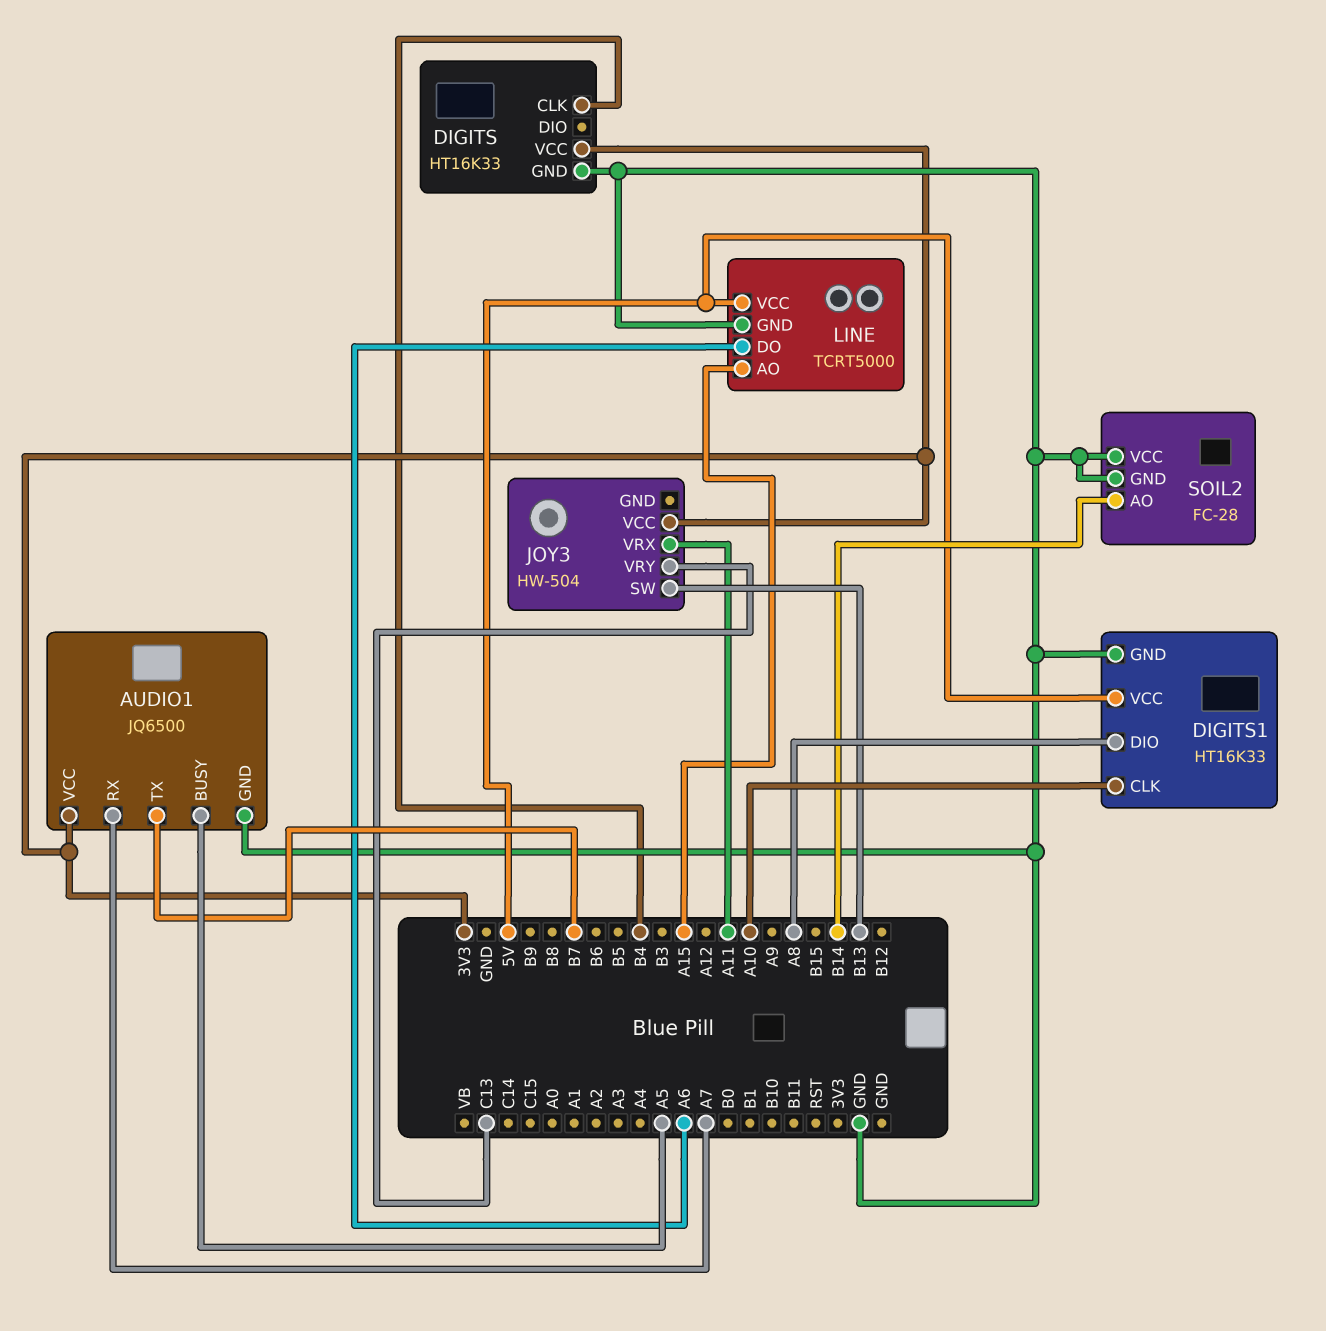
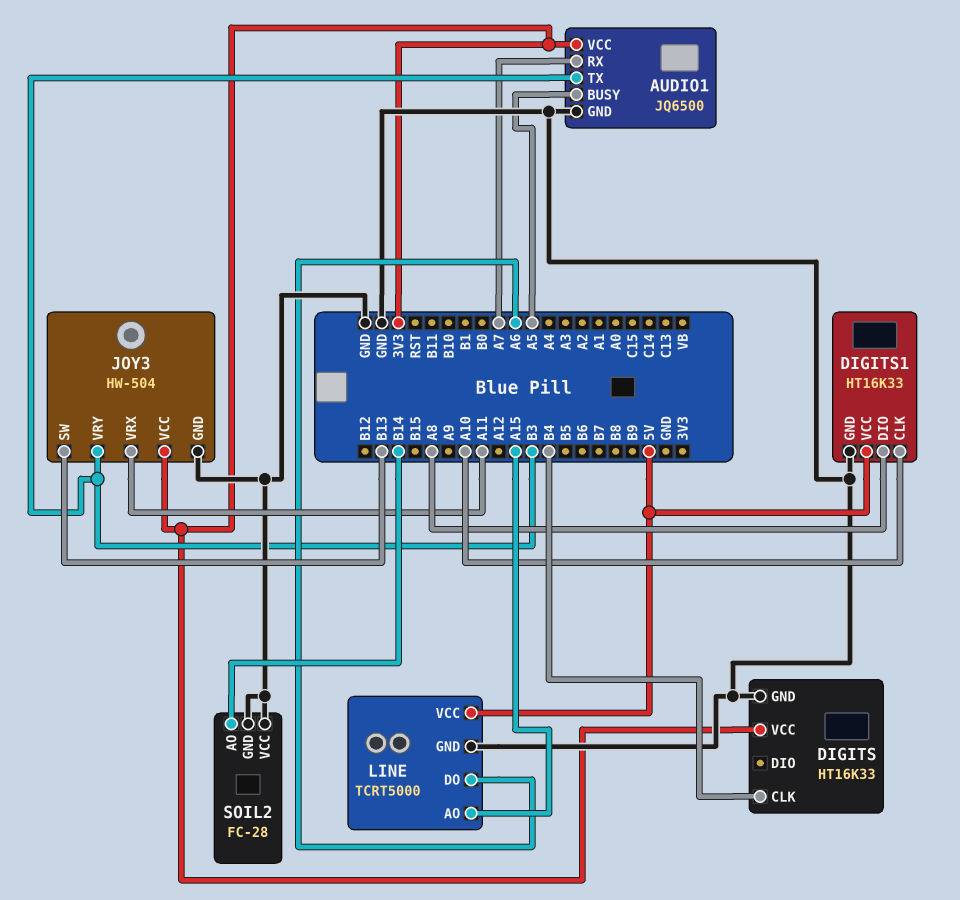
AUDIO1 pin TX: B7 -> B3
JOY3 pin GND: none -> GND
JOY3 pin VRY: C13 -> B3

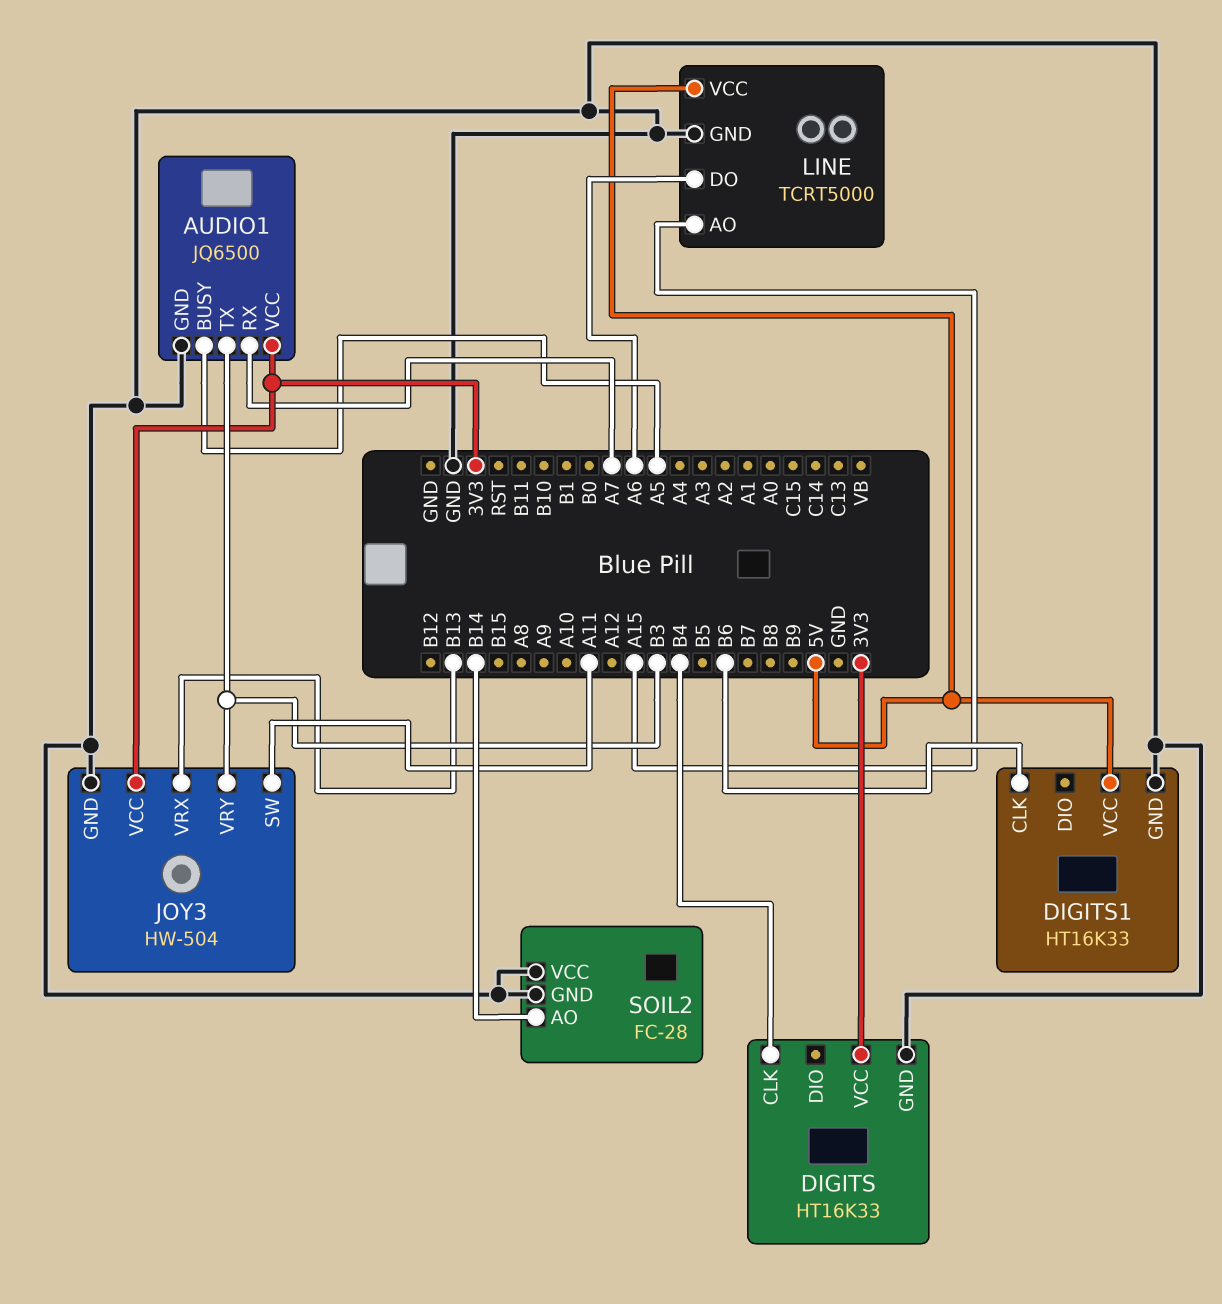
DIGITS1 pin CLK: A10 -> B6
DIGITS1 pin DIO: A8 -> none
JOY3 pin SW: B13 -> A11
JOY3 pin VRX: A11 -> B13

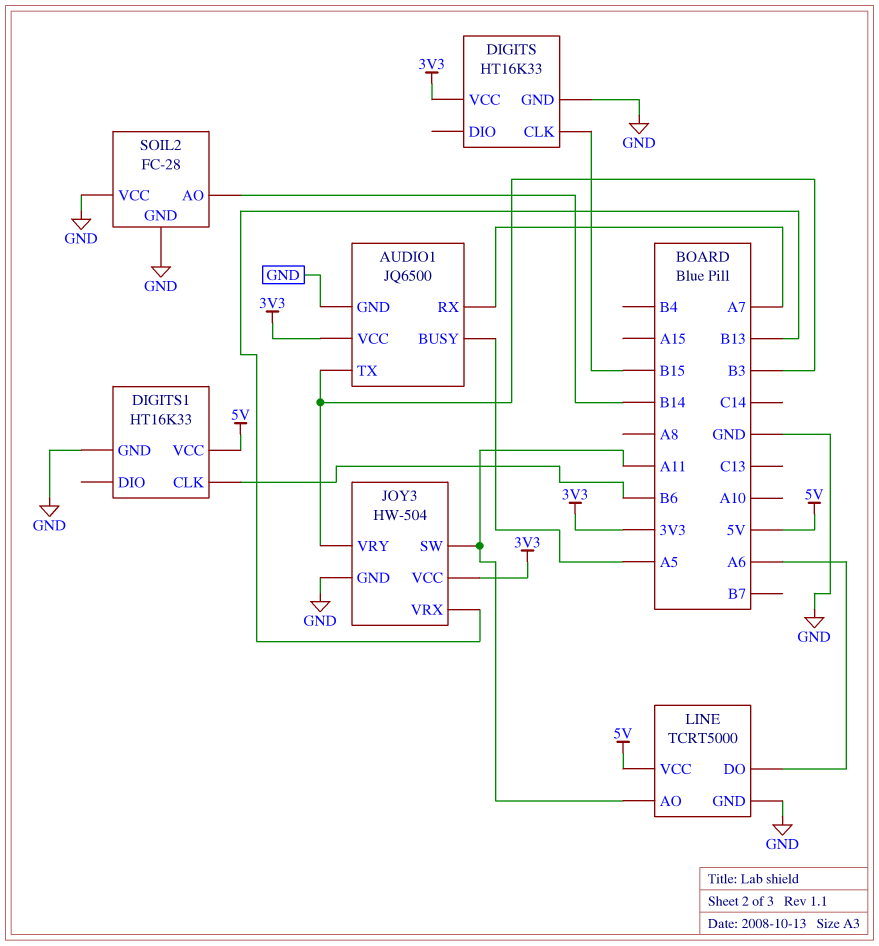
DIGITS pin CLK: B4 -> B15
LINE pin AO: A15 -> A11

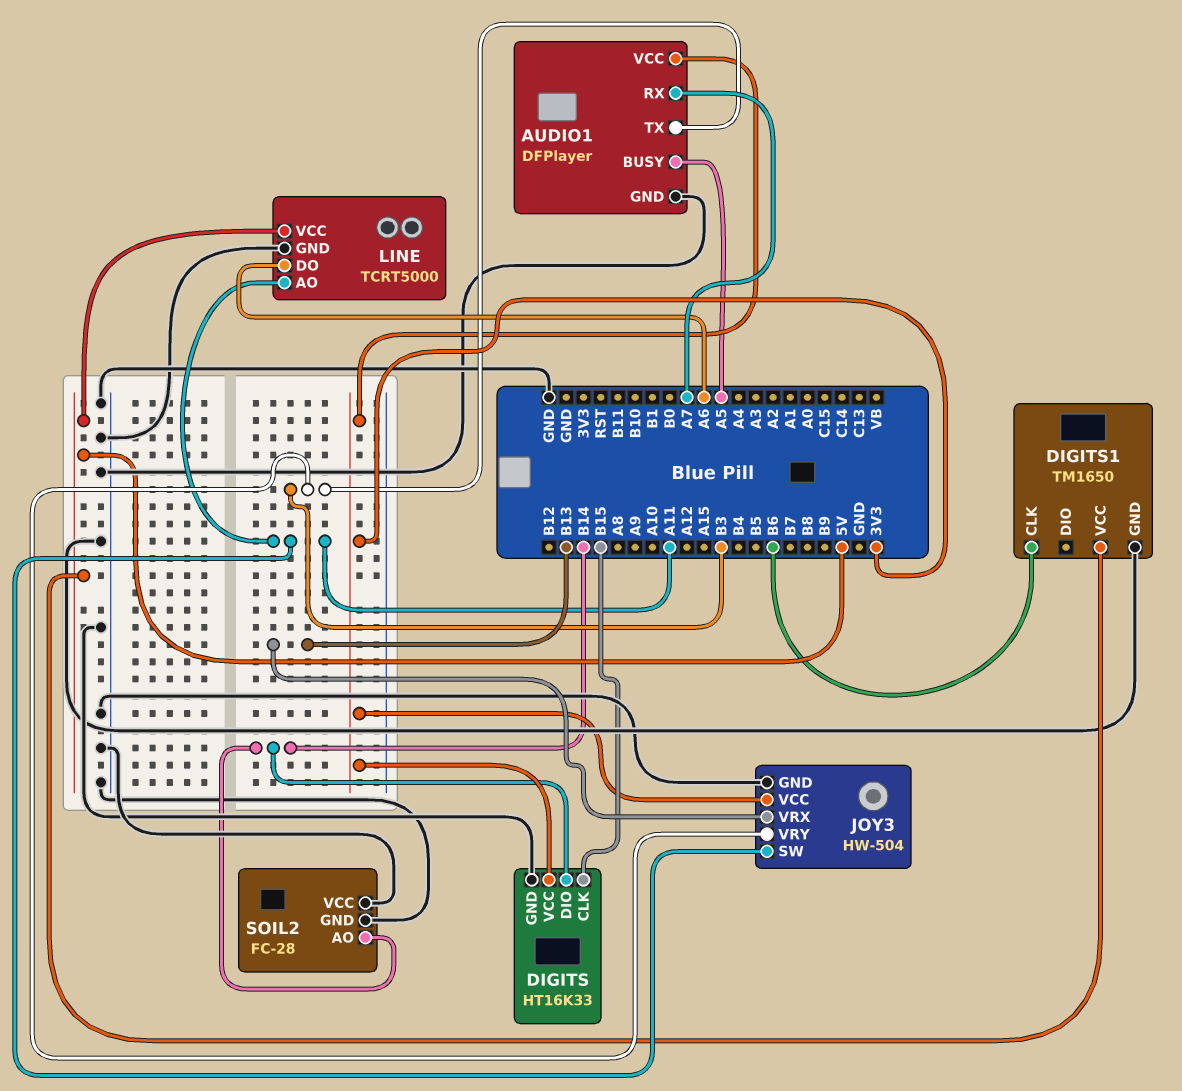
AUDIO1: JQ6500 -> DFPlayer
DIGITS pin DIO: none -> B14
DIGITS1: HT16K33 -> TM1650

